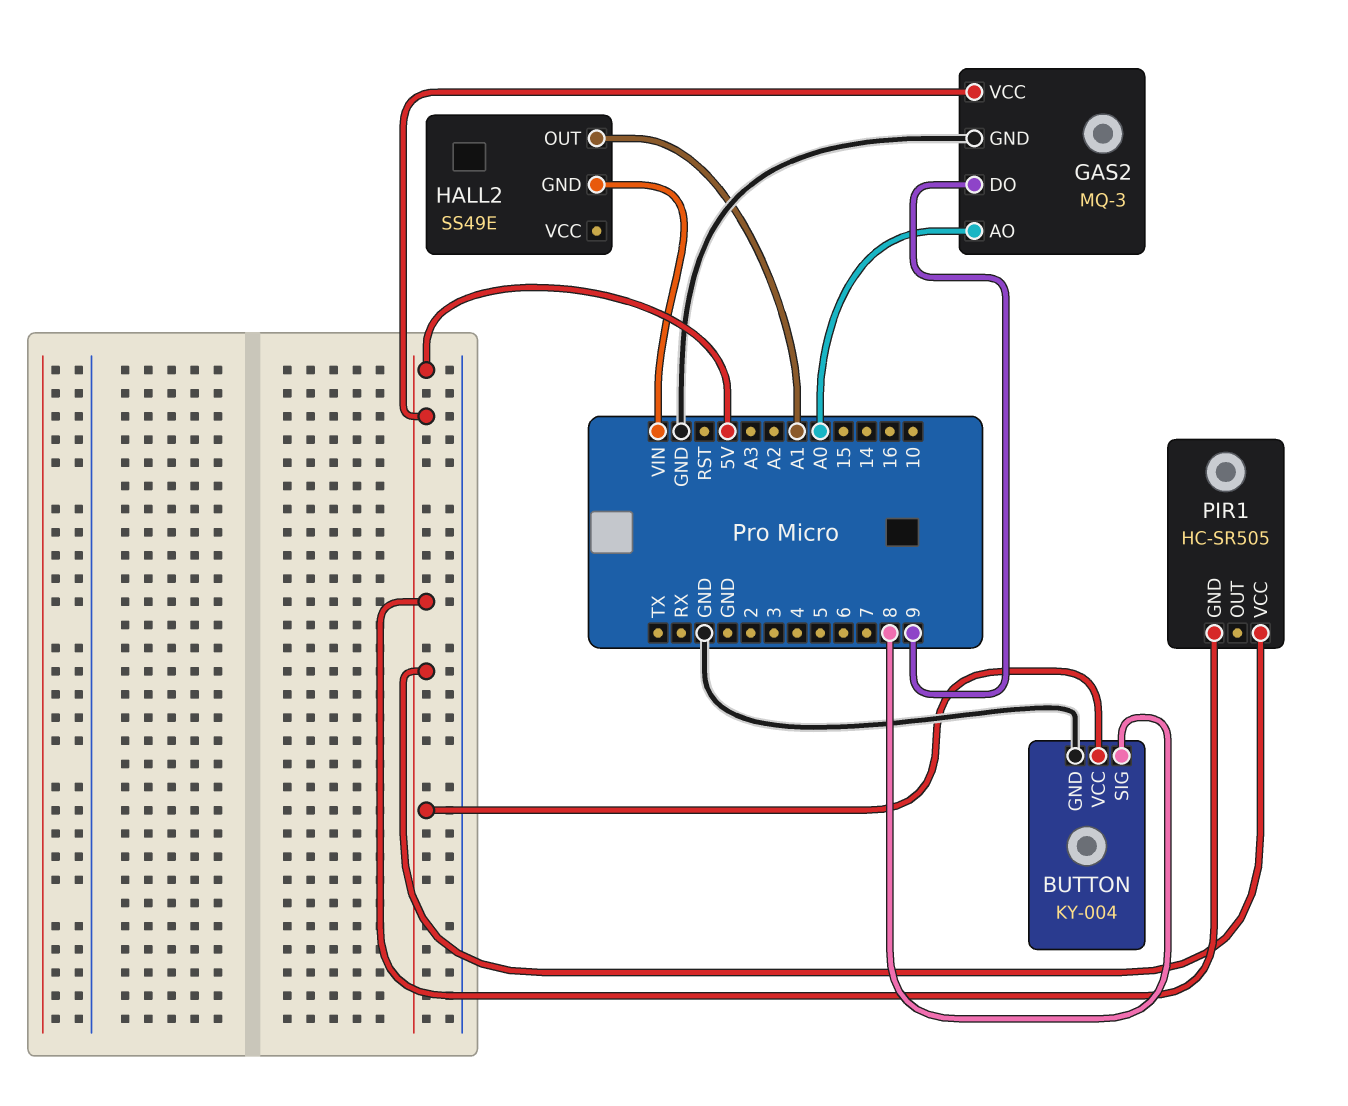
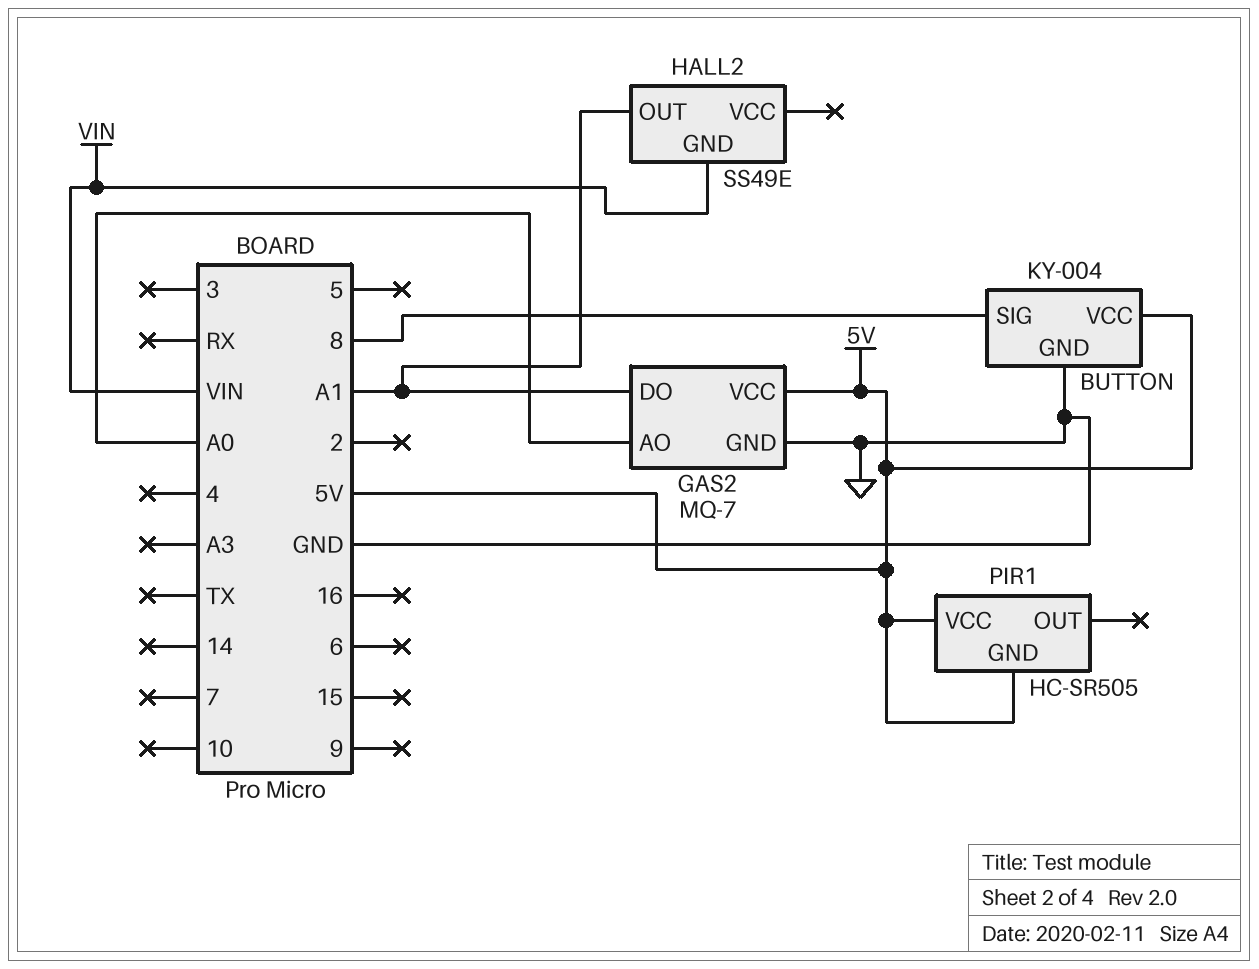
GAS2: MQ-3 -> MQ-7
GAS2 pin DO: 9 -> A1

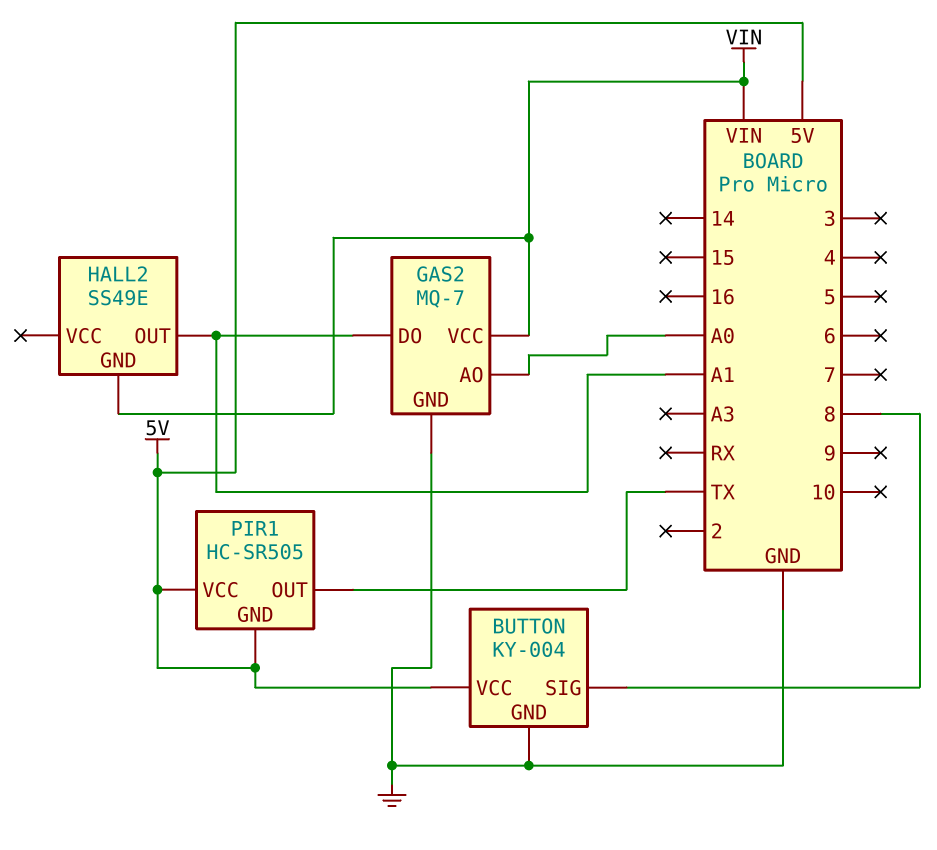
GAS2 pin VCC: 5V -> VIN
PIR1 pin OUT: none -> TX

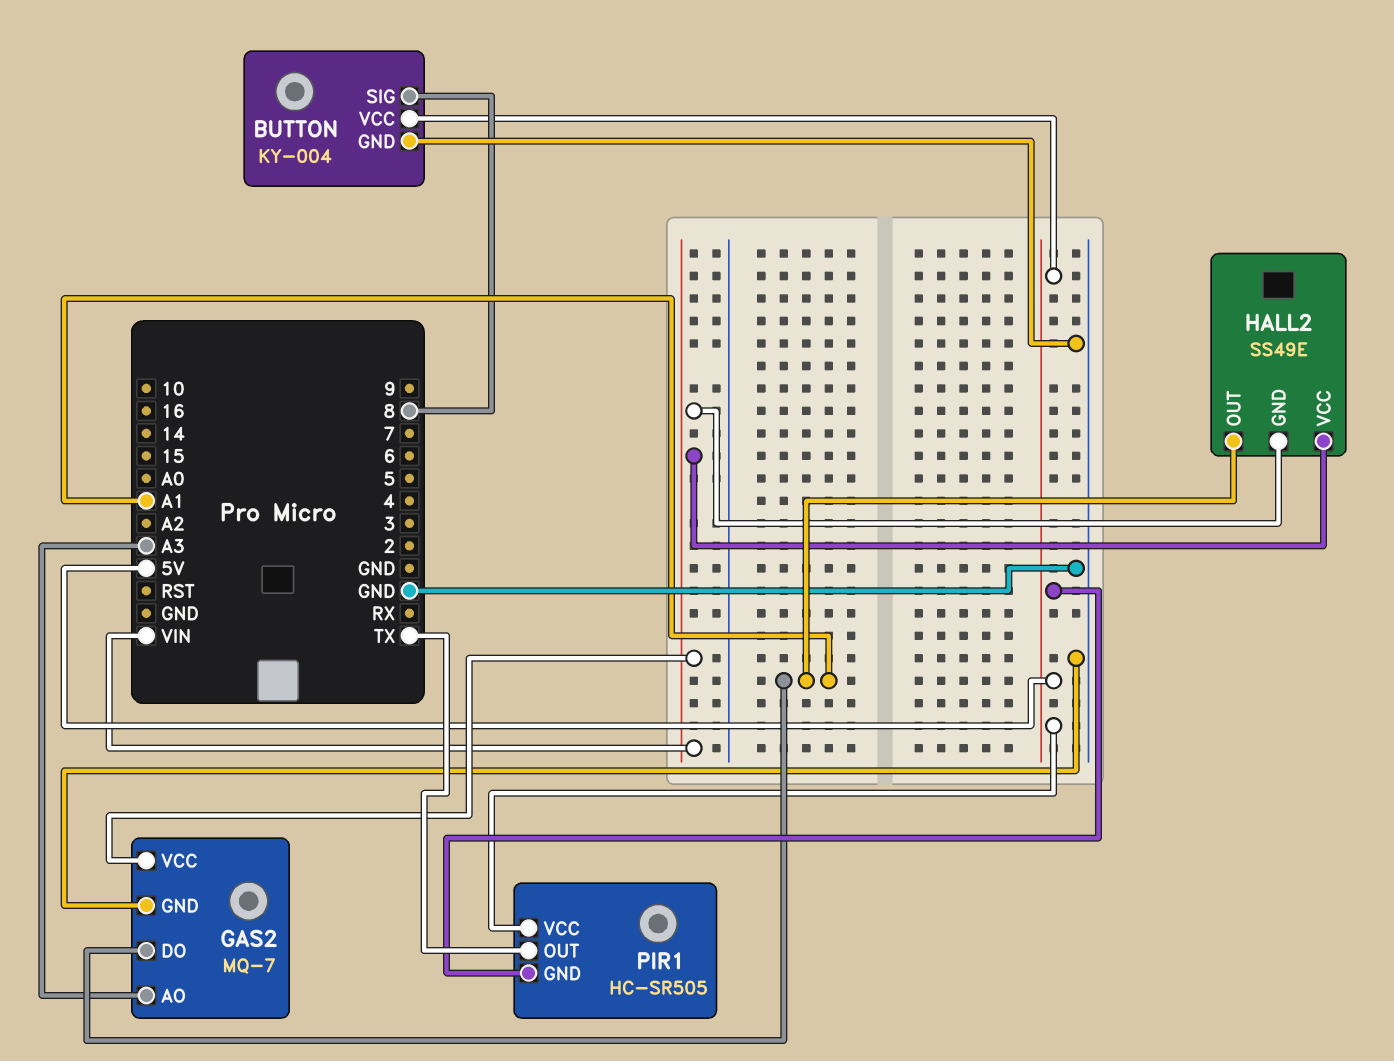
GAS2 pin AO: A0 -> A3
HALL2 pin VCC: none -> VIN

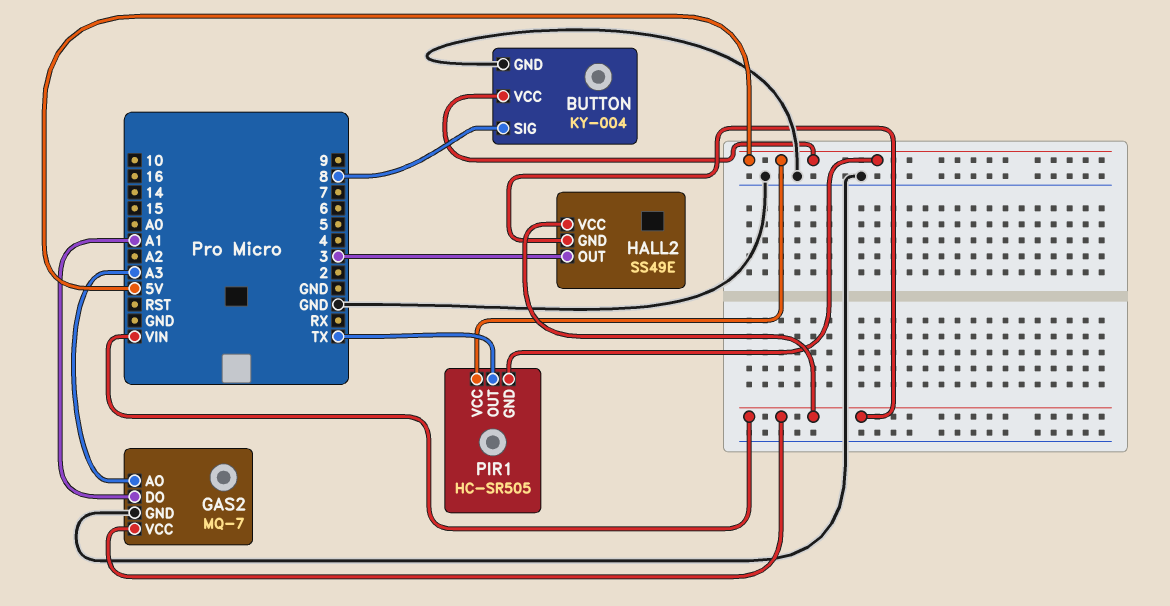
HALL2 pin OUT: A1 -> 3

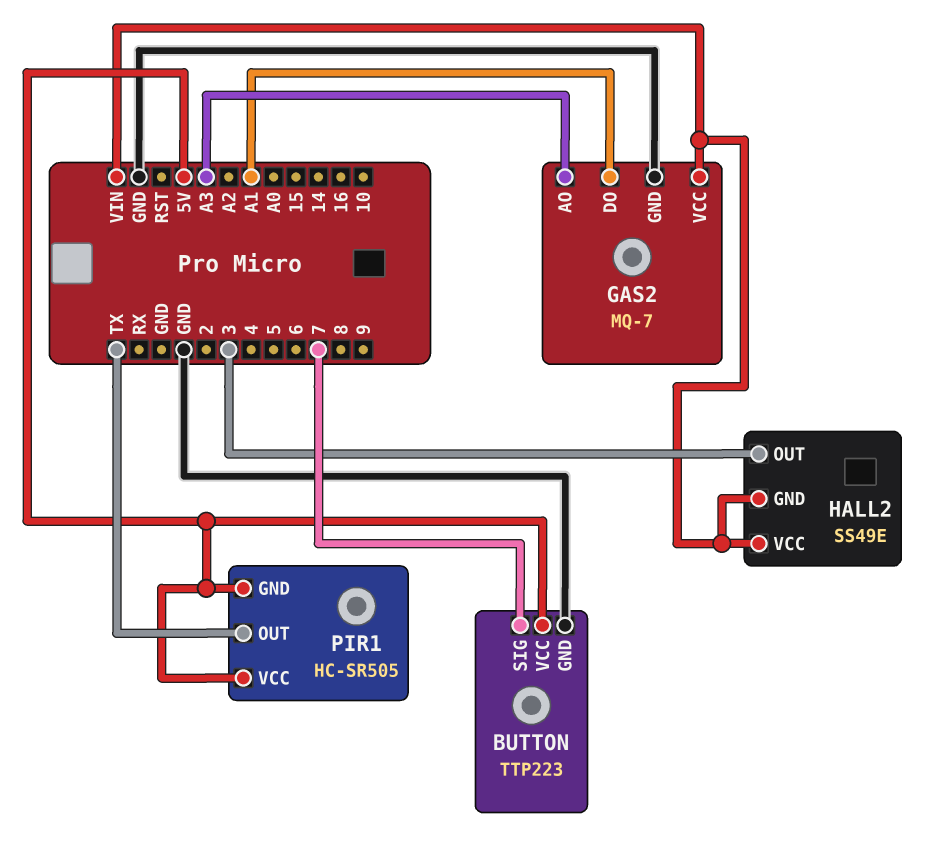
BUTTON: KY-004 -> TTP223
BUTTON pin SIG: 8 -> 7

